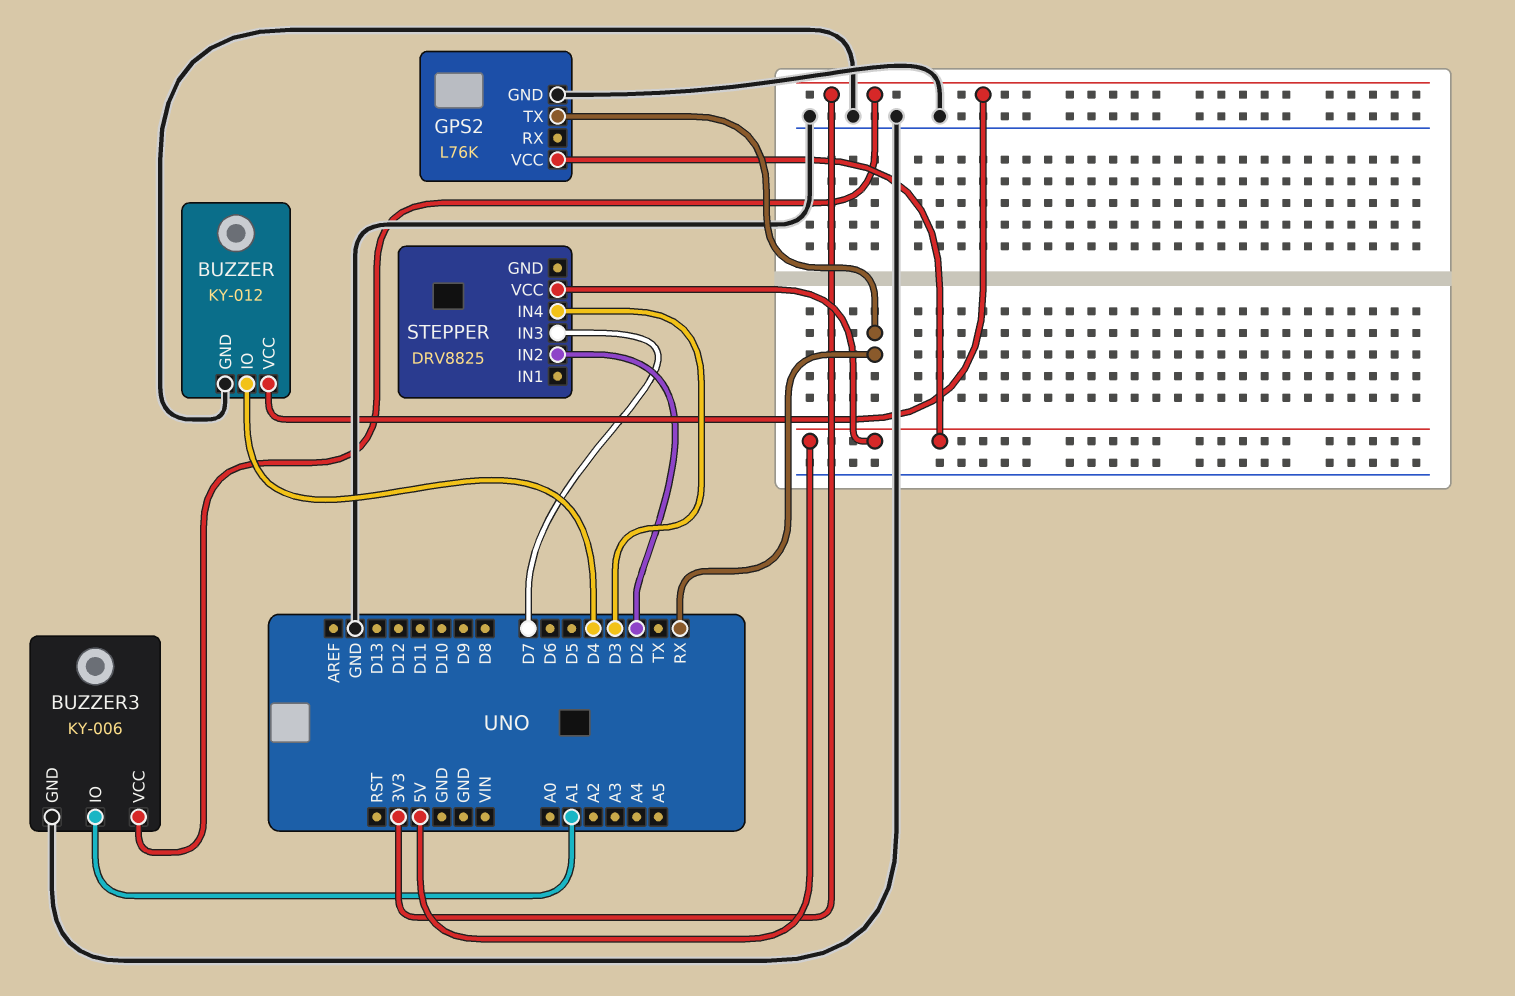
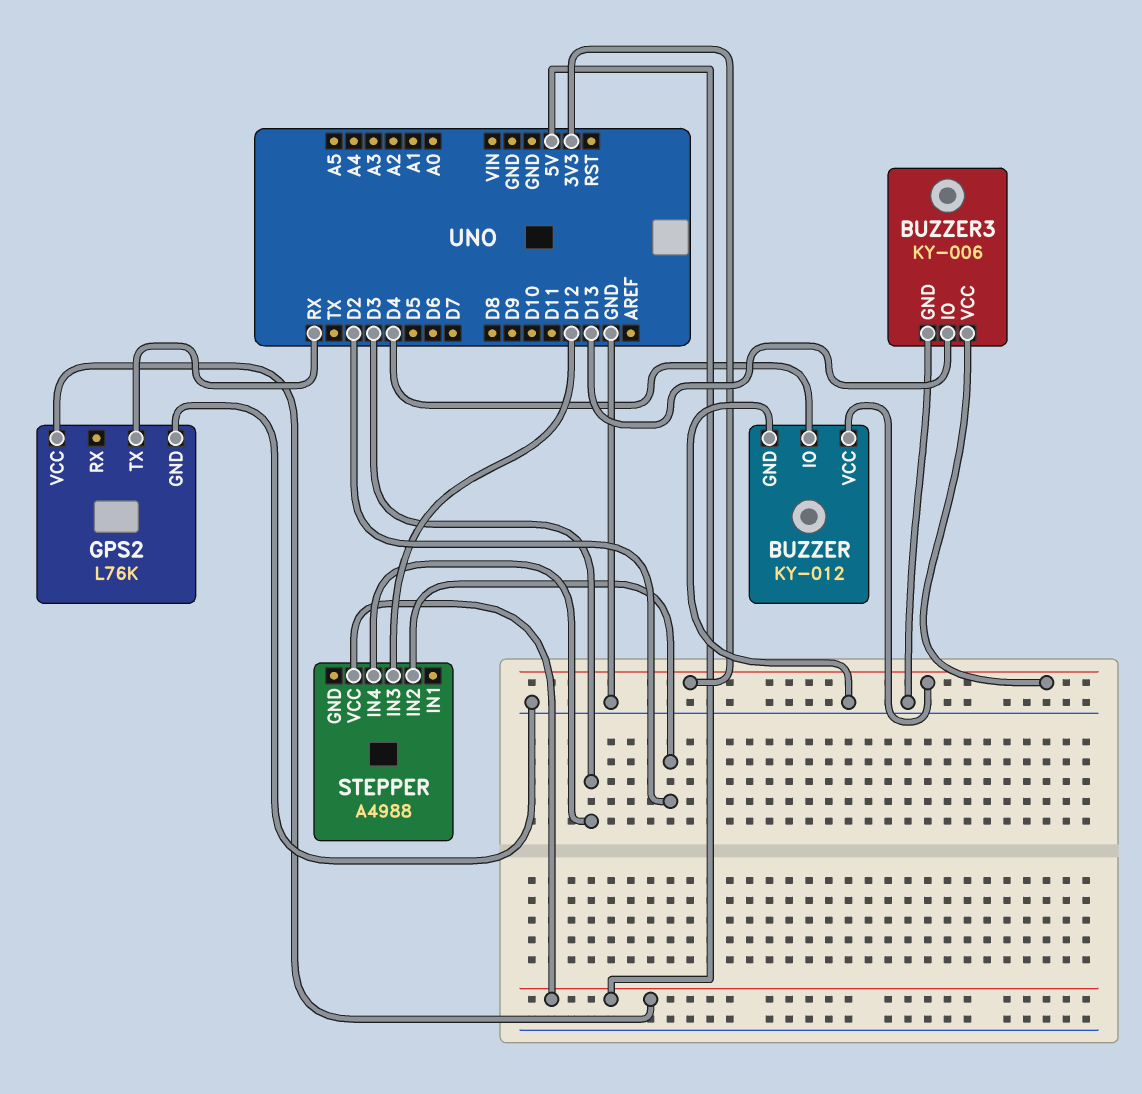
BUZZER3 pin IO: A1 -> D13
STEPPER: DRV8825 -> A4988
STEPPER pin IN3: D7 -> D12

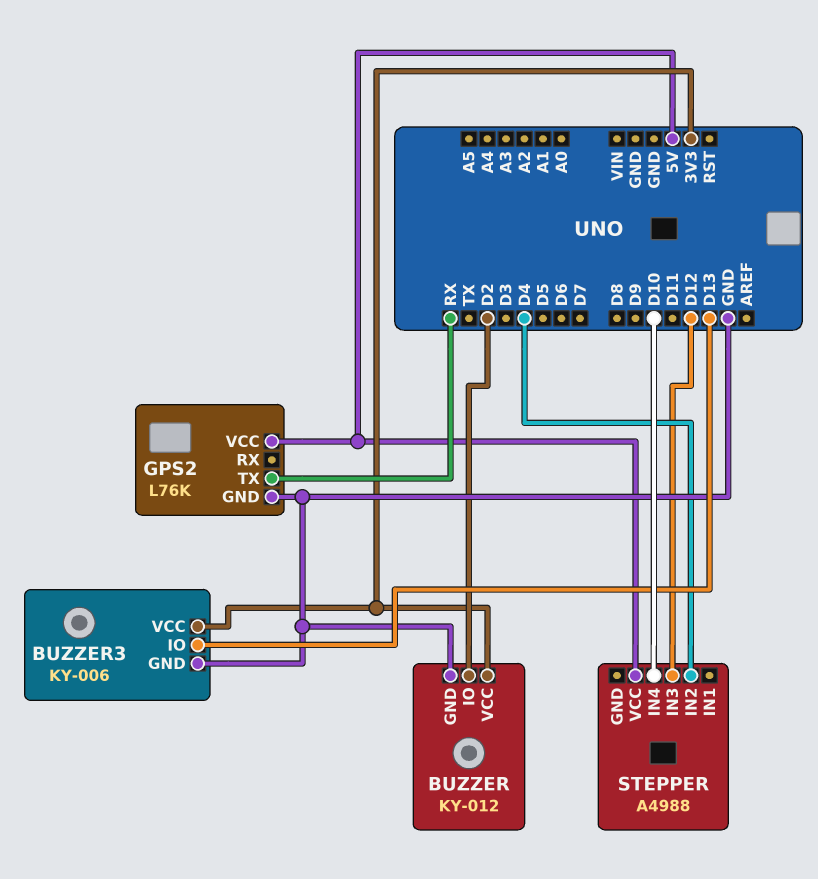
BUZZER pin IO: D4 -> D2
STEPPER pin IN2: D2 -> D4
STEPPER pin IN4: D3 -> D10

